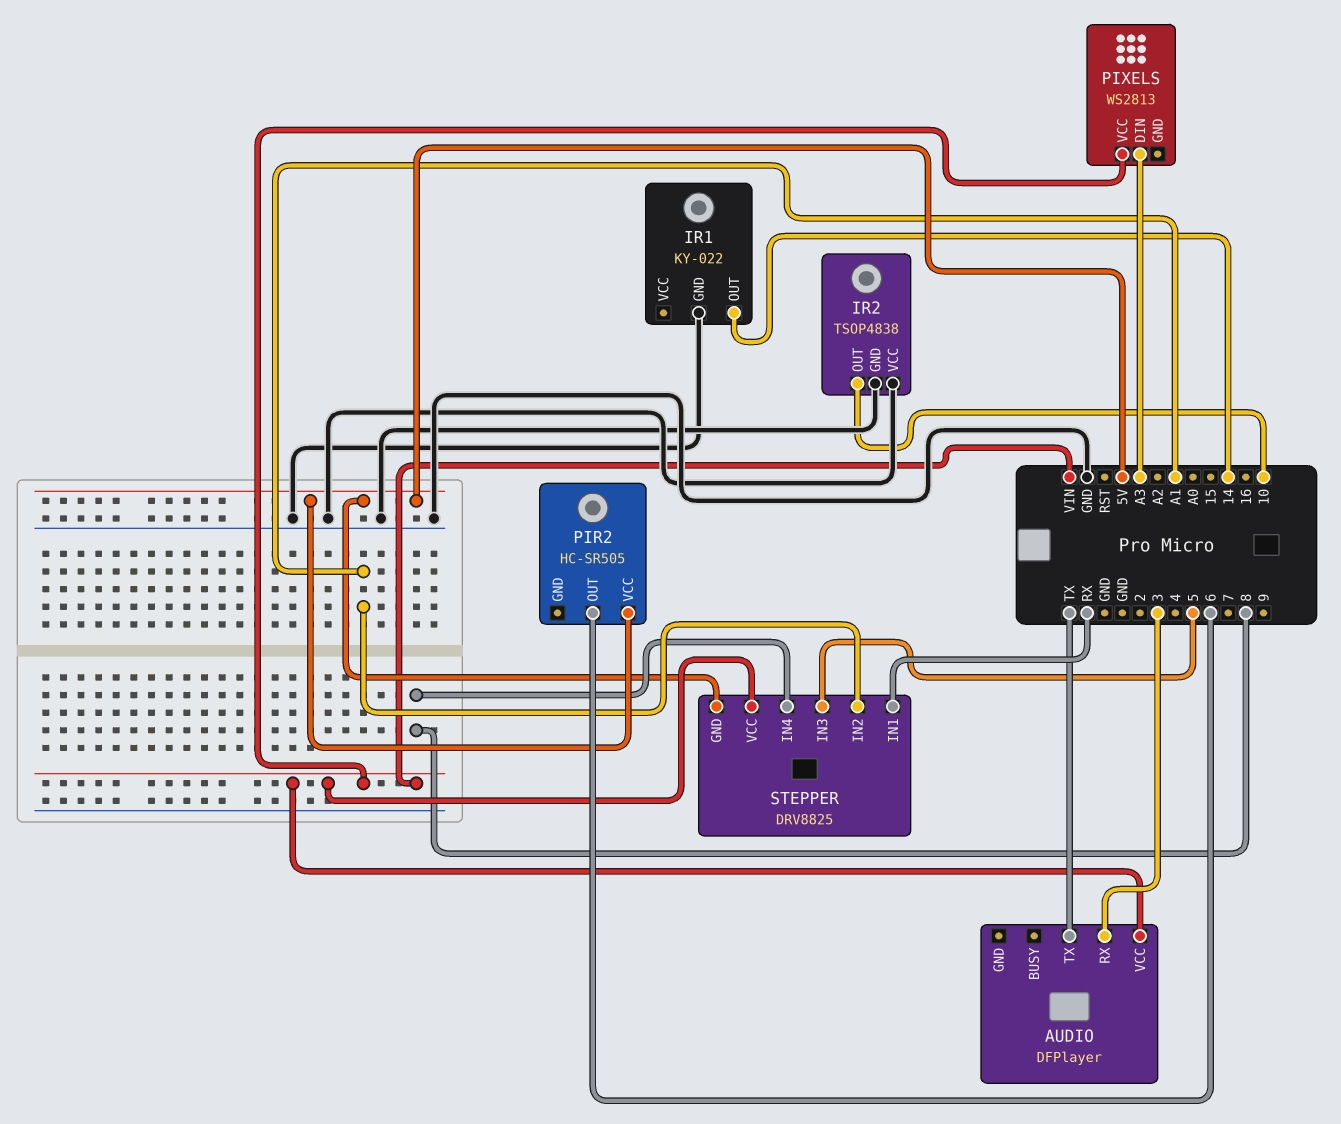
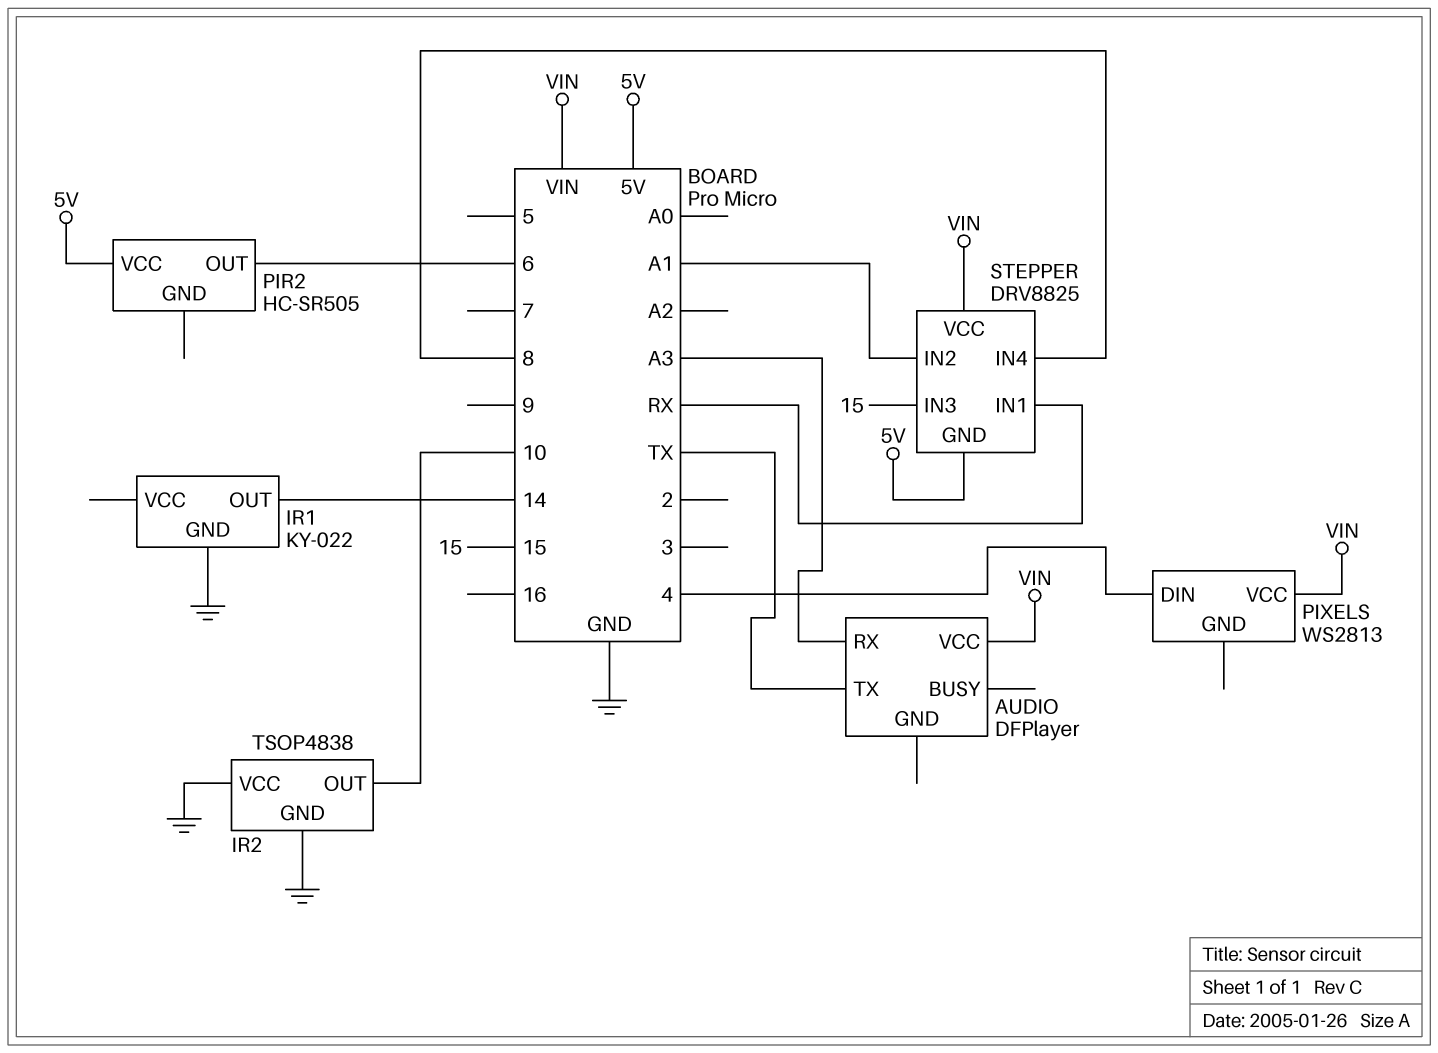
AUDIO pin RX: 3 -> A3
PIXELS pin DIN: A3 -> 4
STEPPER pin IN3: 5 -> 15

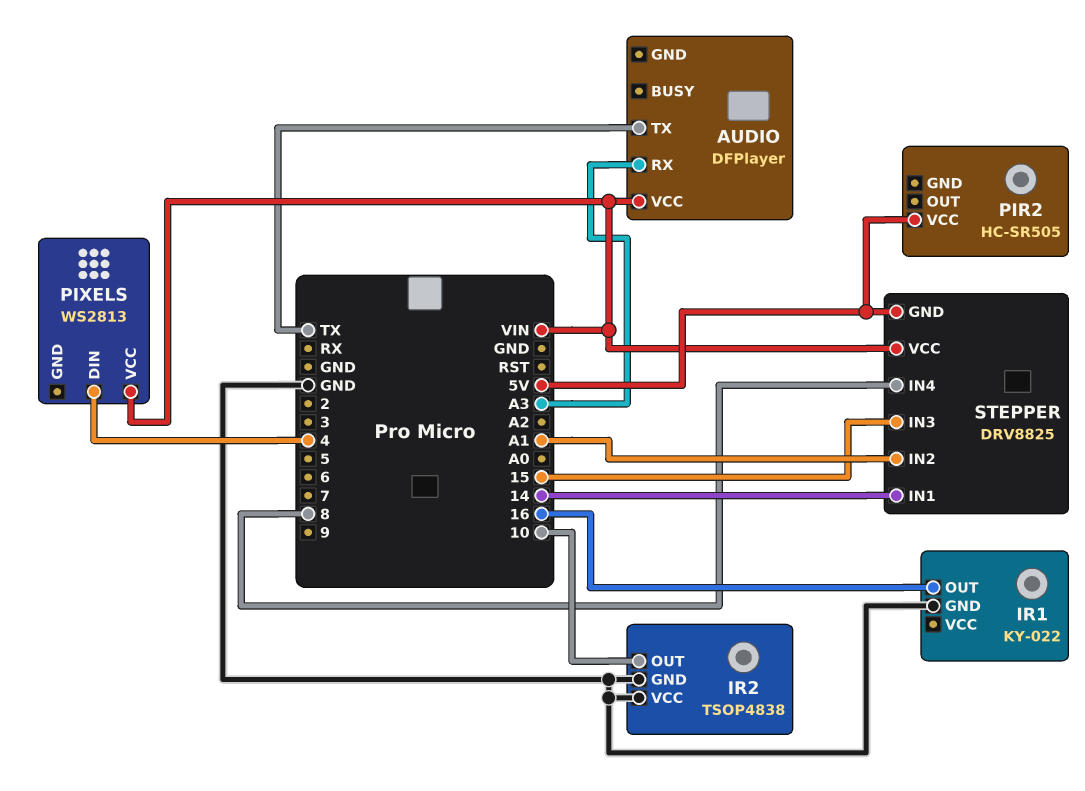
IR1 pin OUT: 14 -> 16
PIR2 pin OUT: 6 -> none
STEPPER pin IN1: RX -> 14

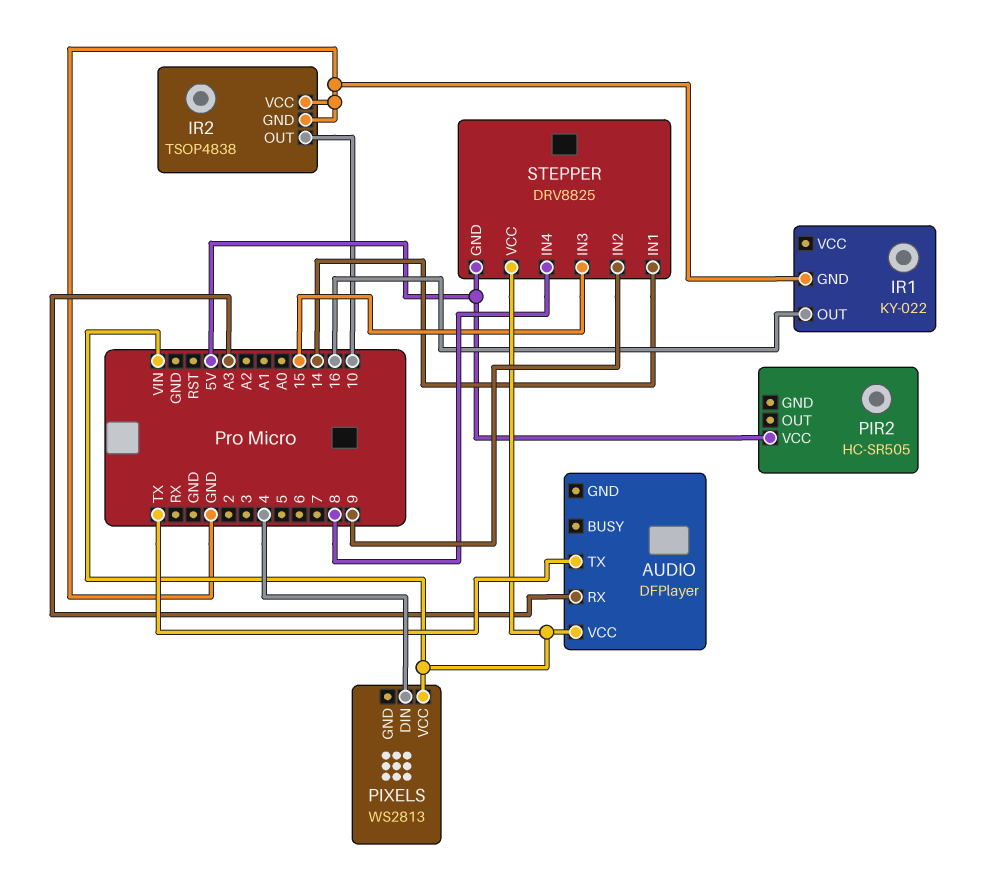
STEPPER pin IN2: A1 -> 9

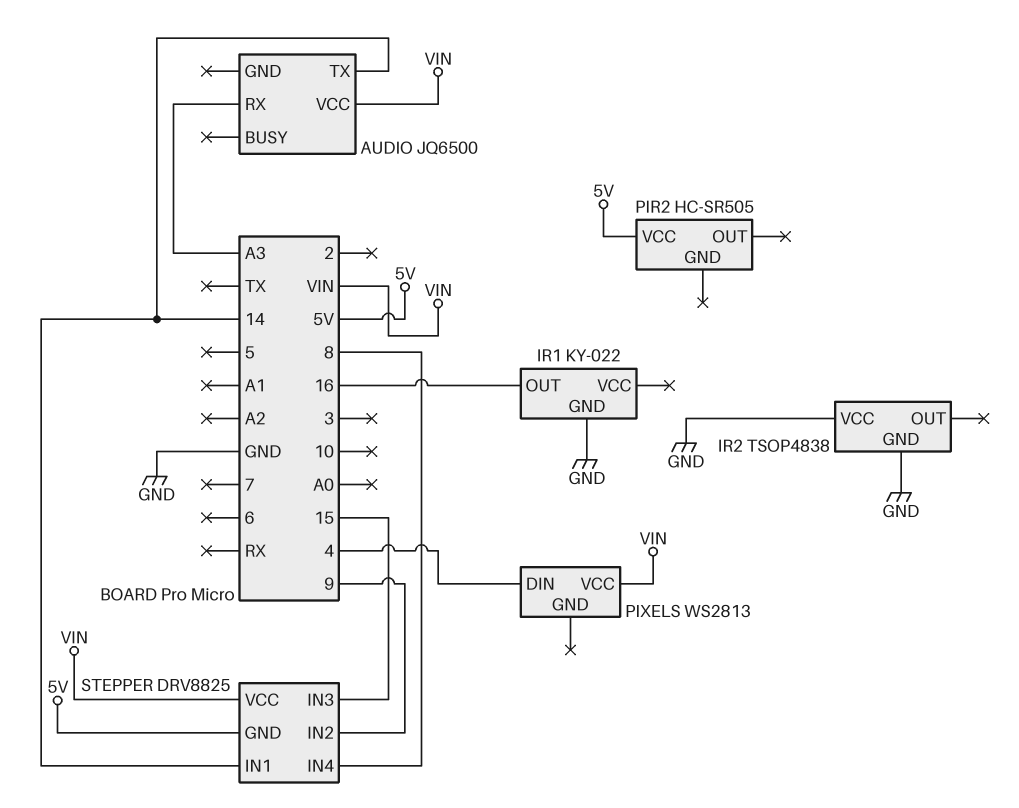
AUDIO: DFPlayer -> JQ6500
AUDIO pin TX: TX -> 14
IR2 pin OUT: 10 -> none

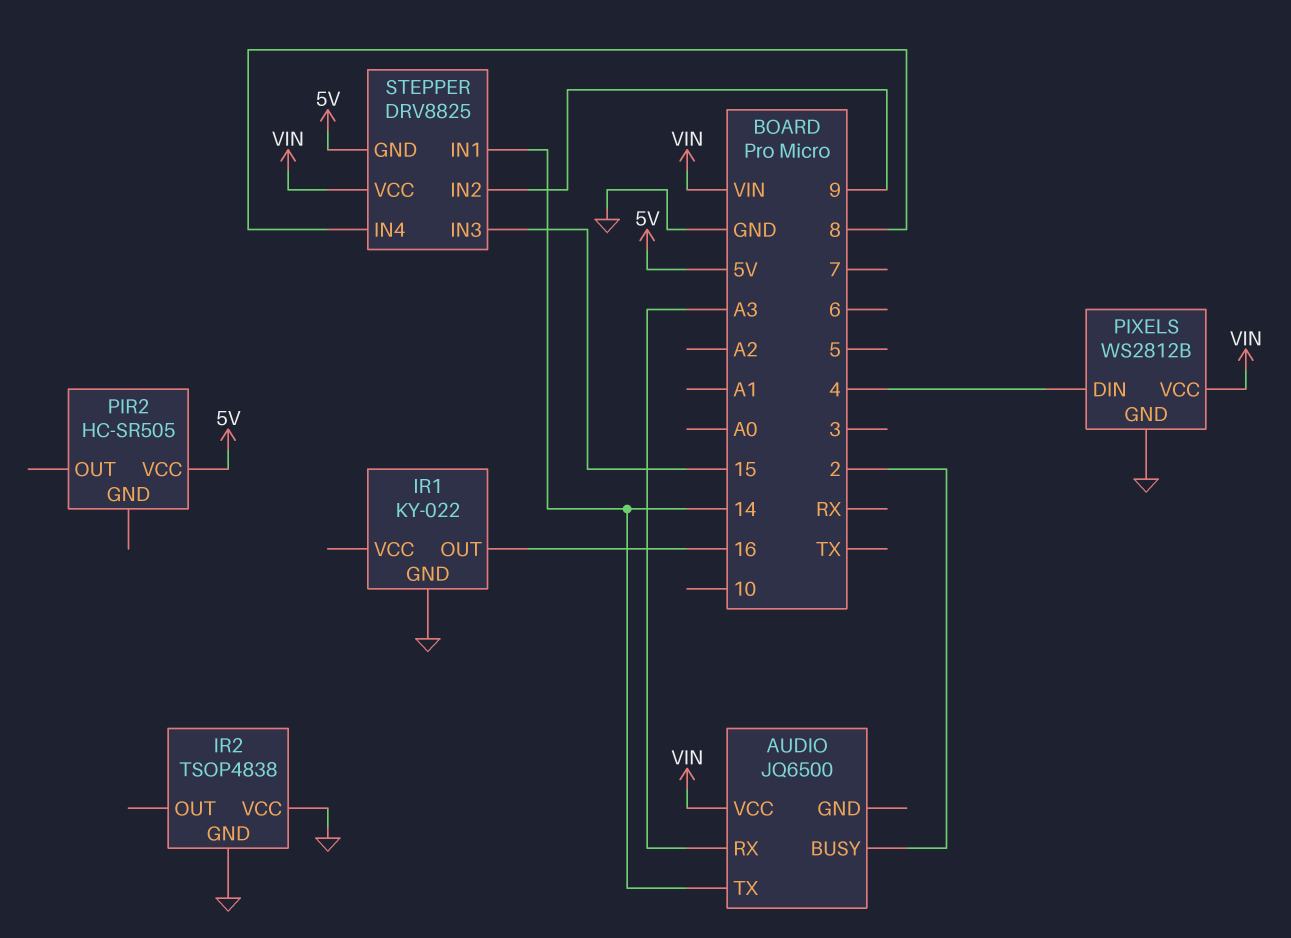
AUDIO pin BUSY: none -> 2
PIXELS: WS2813 -> WS2812B
PIXELS pin GND: none -> GND

